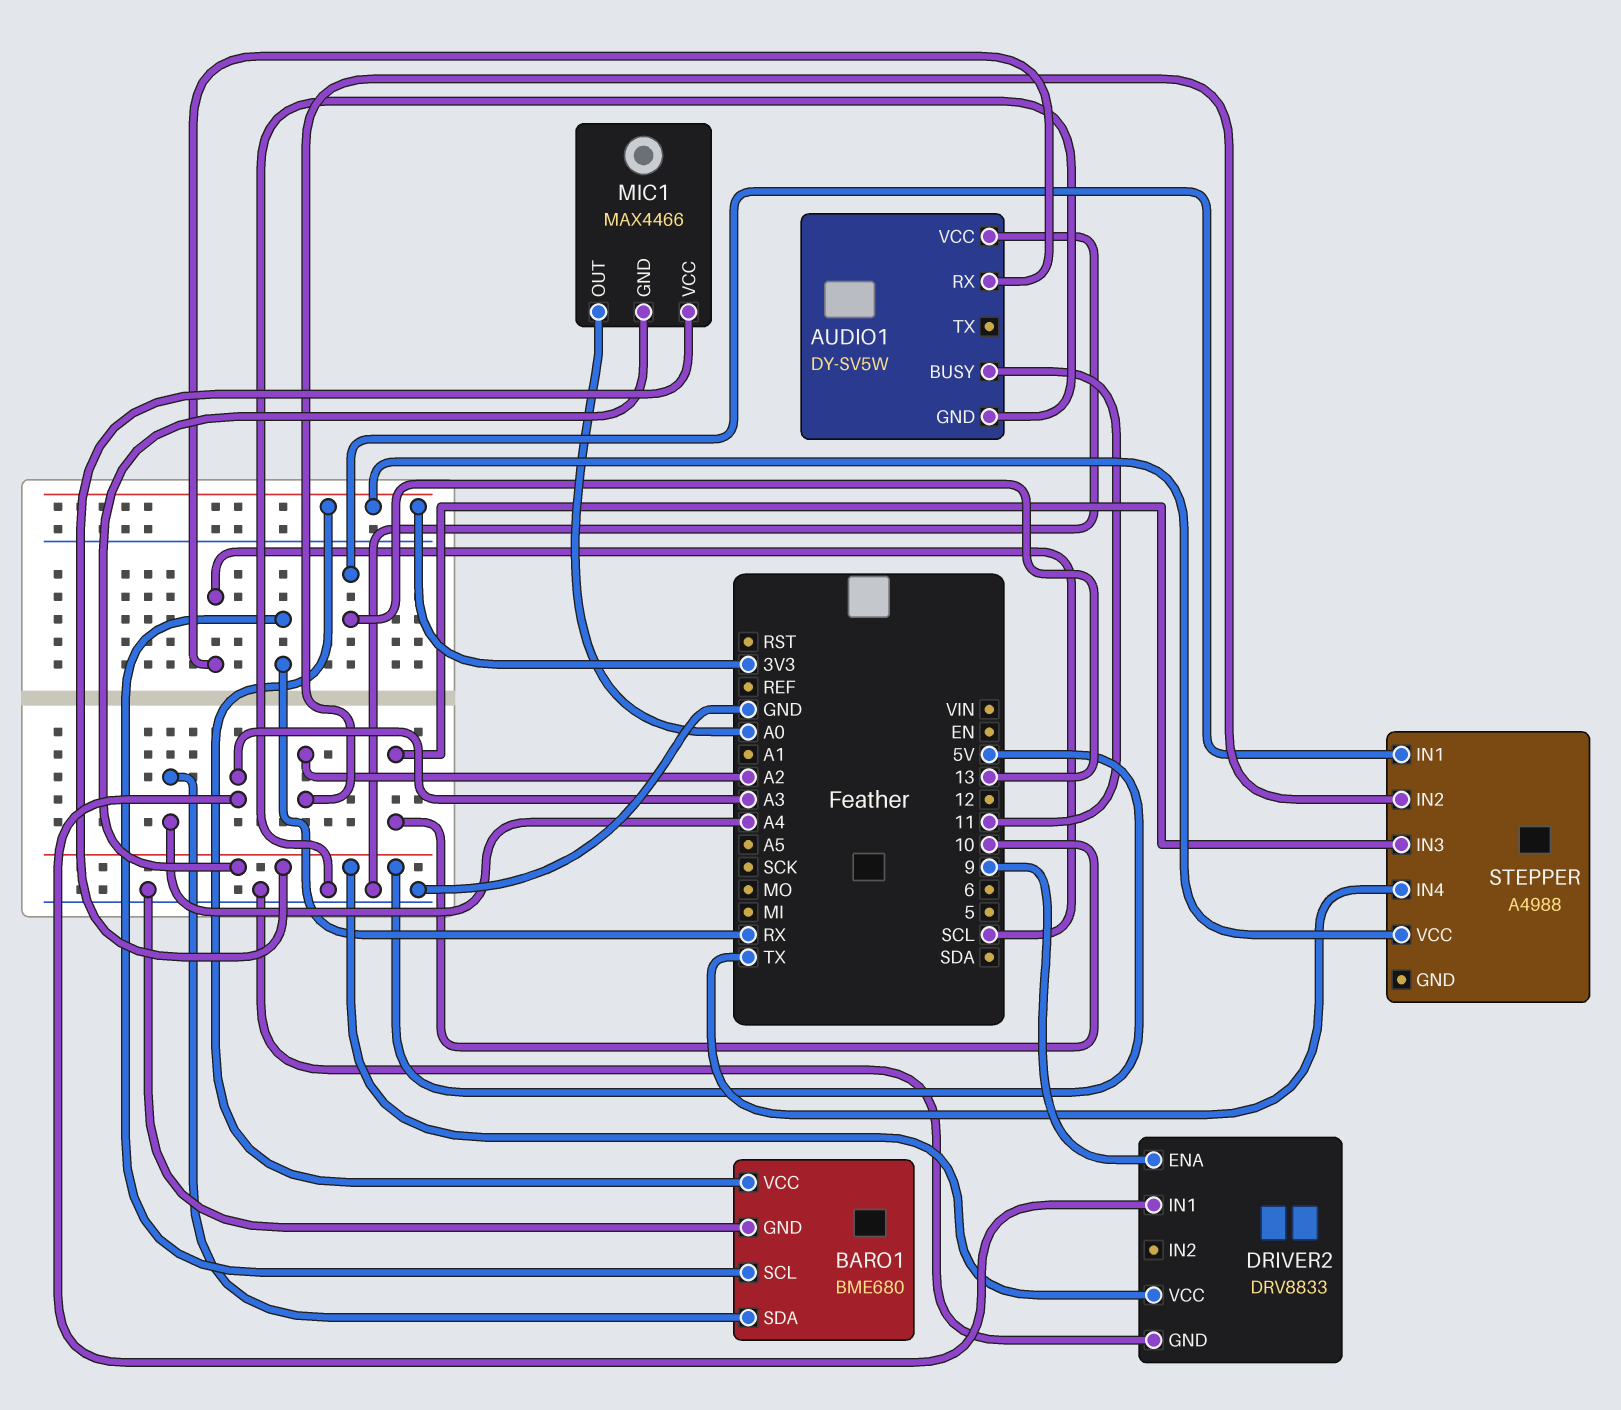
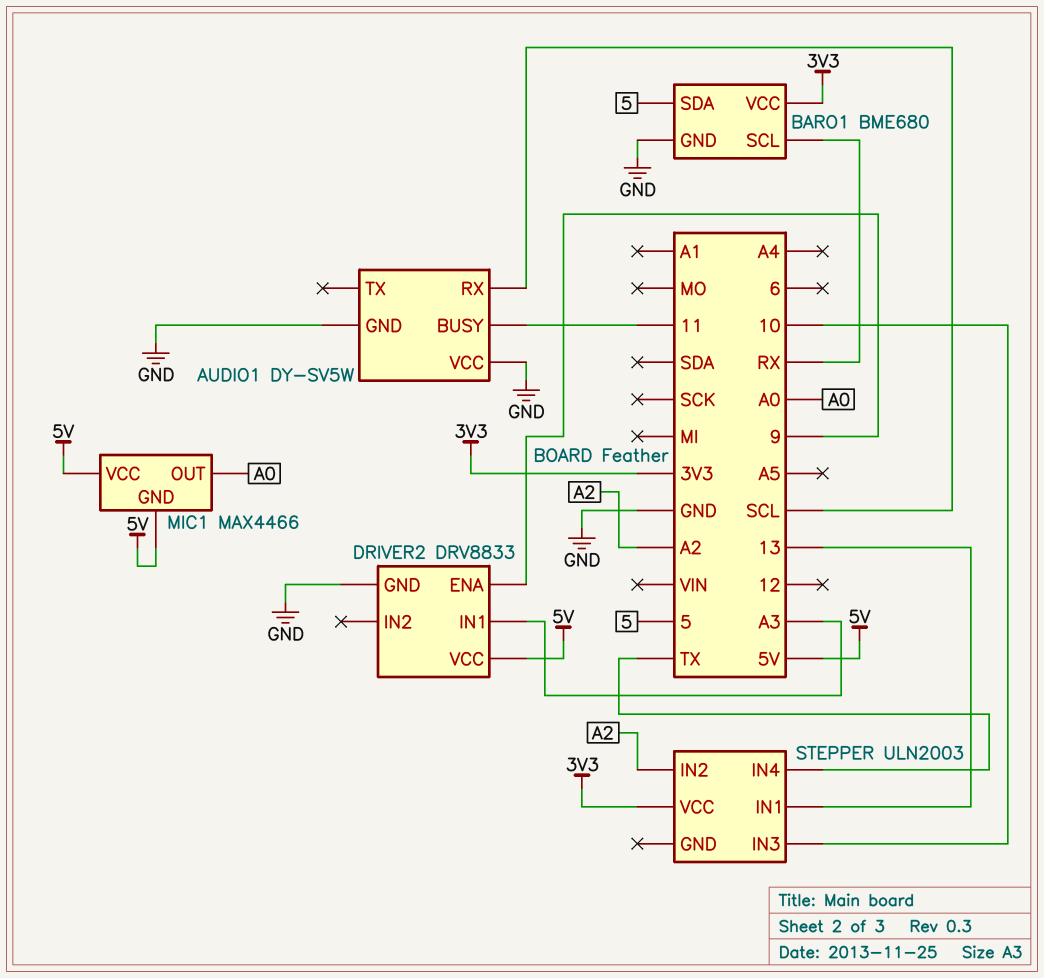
BARO1 pin SDA: A4 -> 5
STEPPER: A4988 -> ULN2003

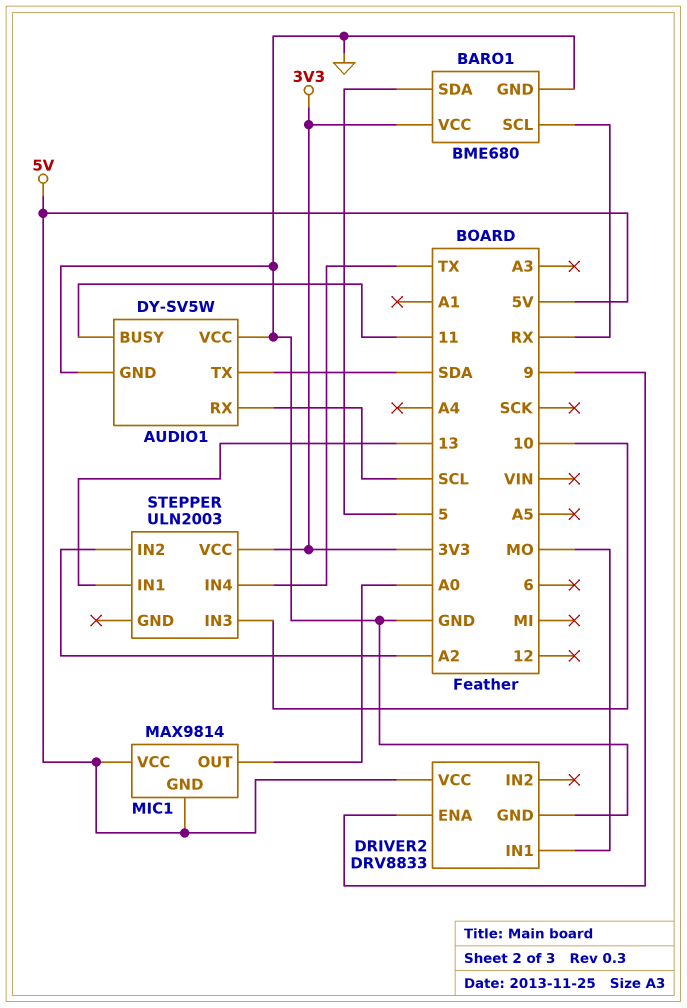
AUDIO1 pin TX: none -> SDA
DRIVER2 pin IN1: A3 -> MO
MIC1: MAX4466 -> MAX9814

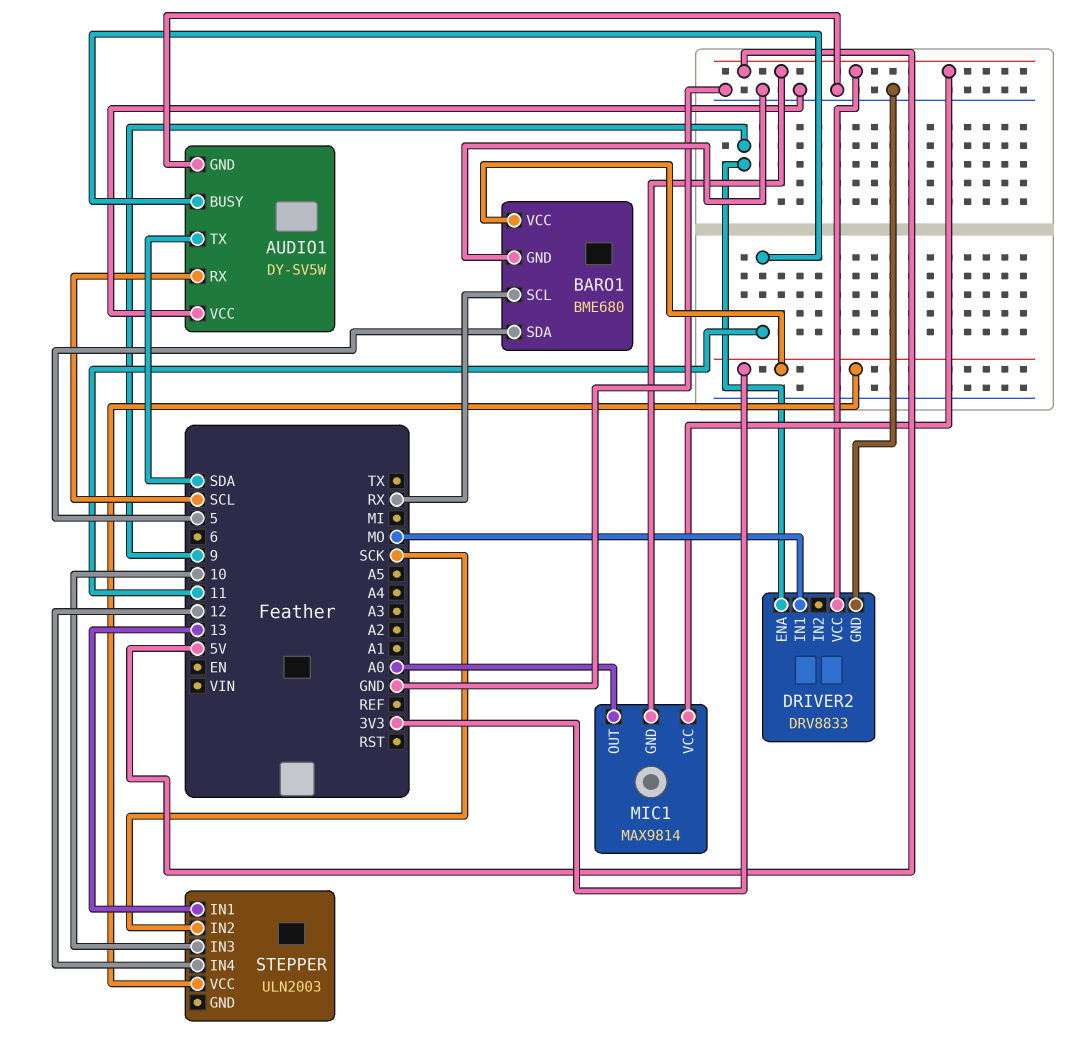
STEPPER pin IN2: A2 -> SCK
STEPPER pin IN4: TX -> 12

